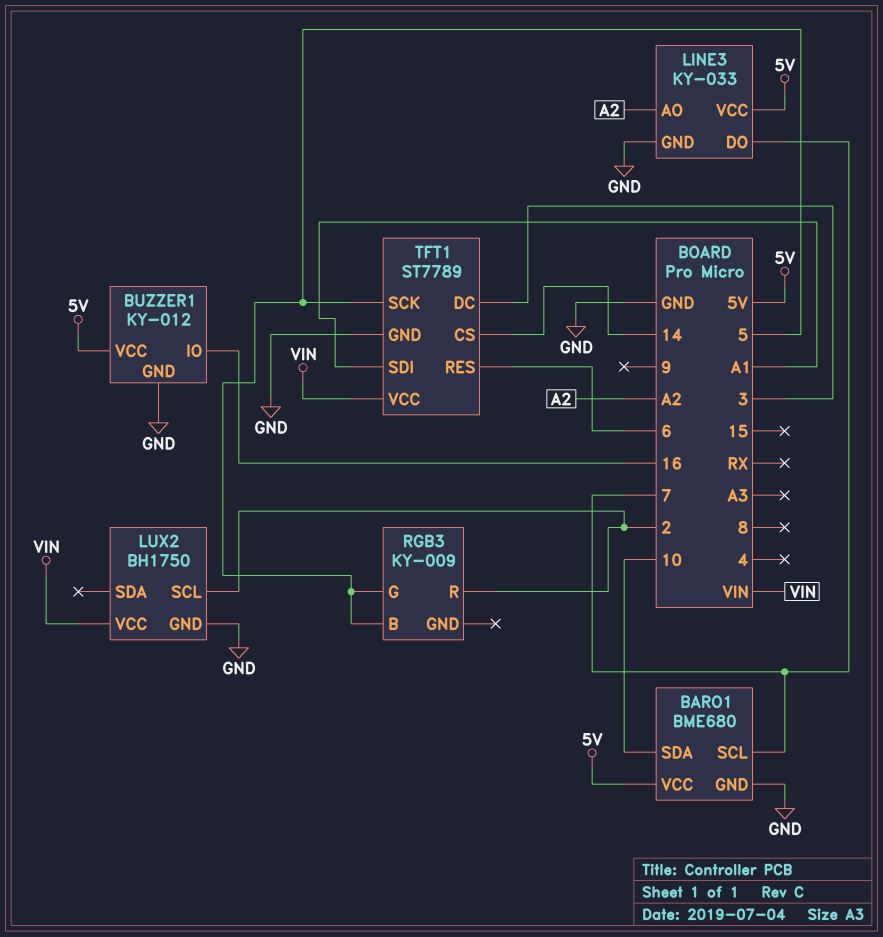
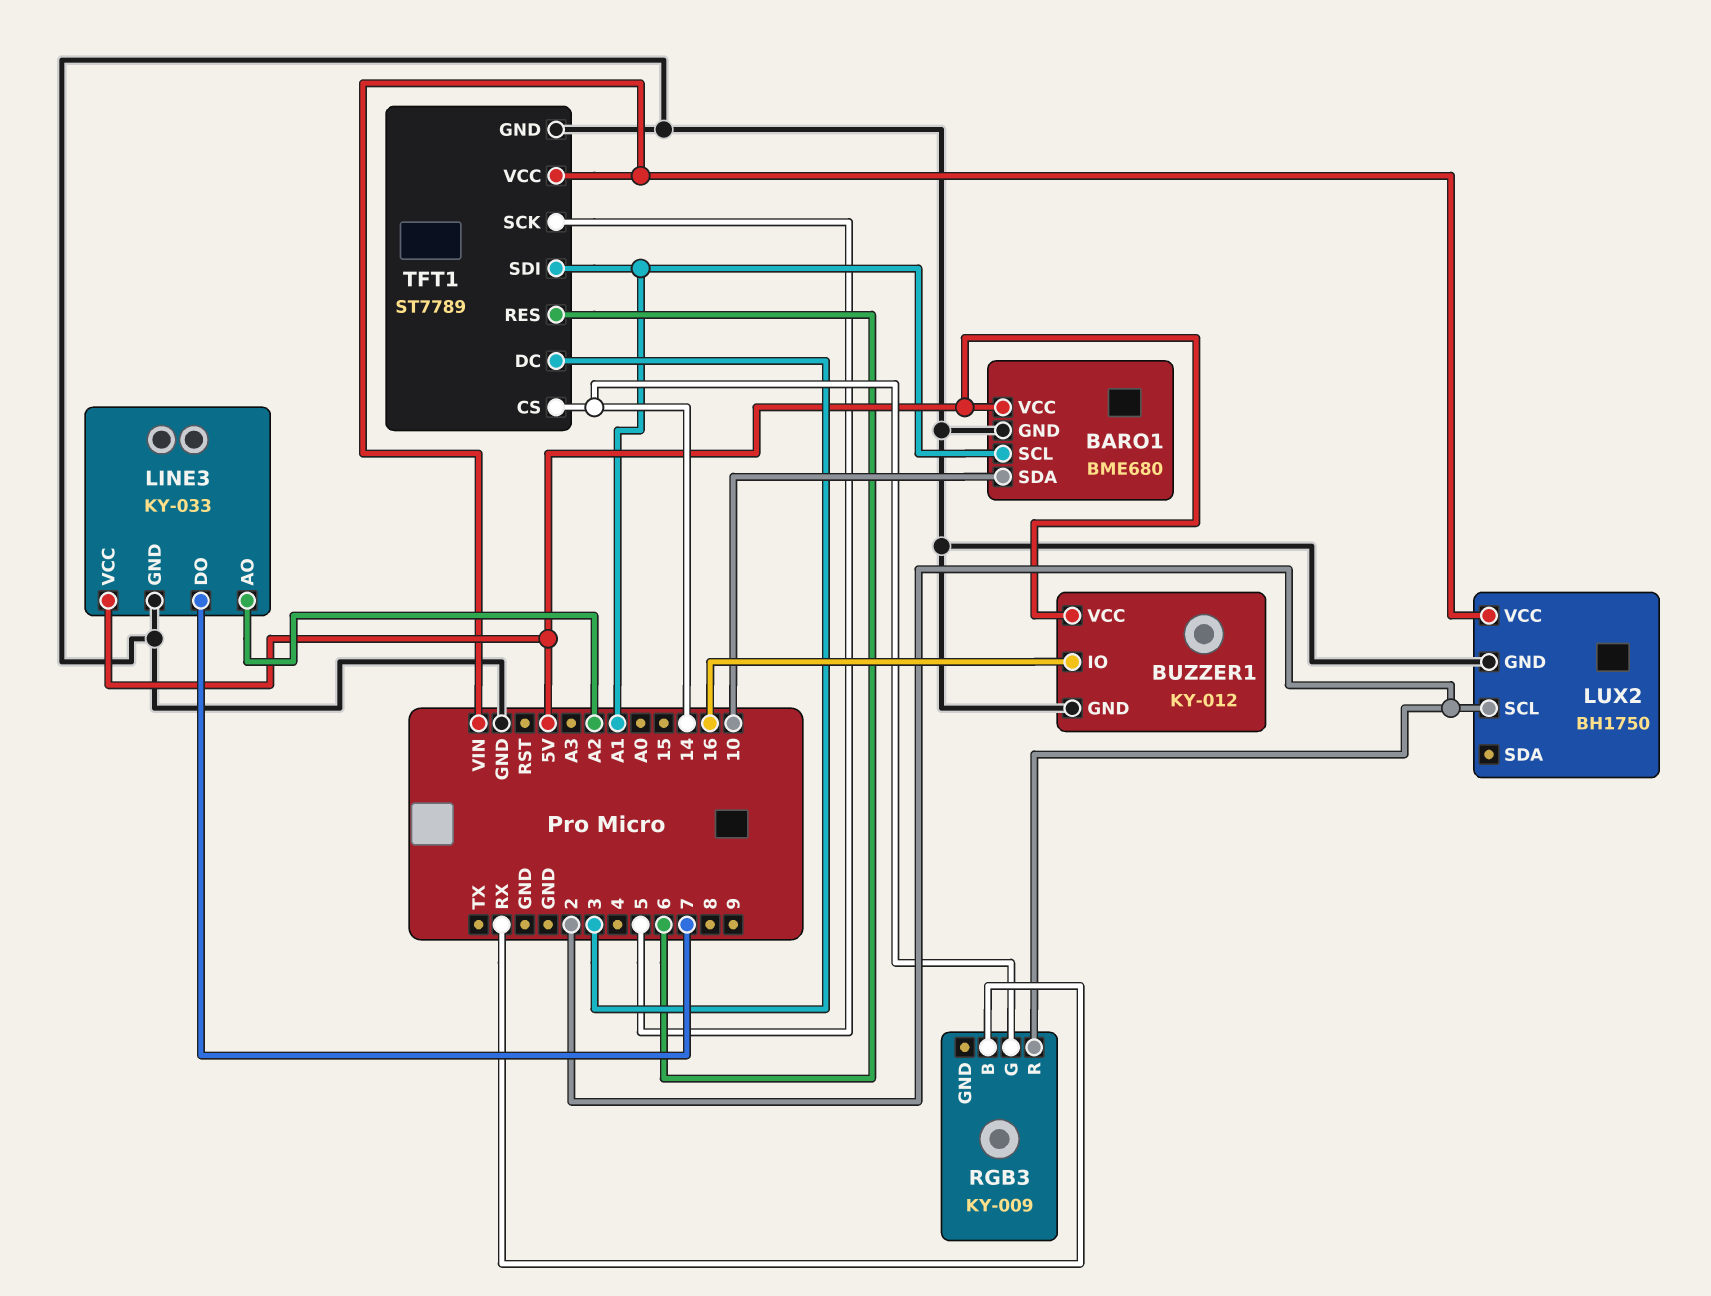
BARO1 pin SCL: 7 -> A1
RGB3 pin B: 5 -> RX
RGB3 pin G: 5 -> 14

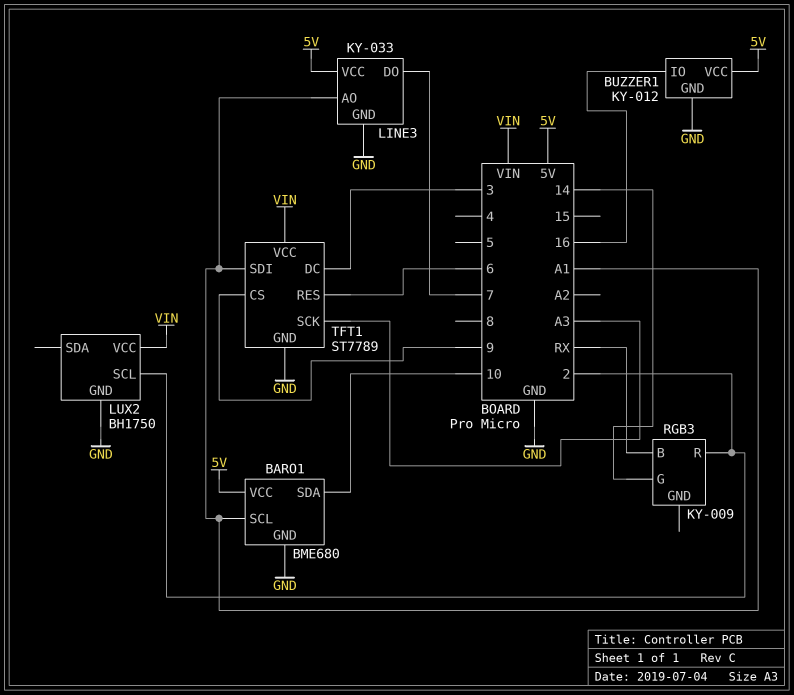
LINE3 pin AO: A2 -> A1
TFT1 pin CS: 14 -> 9
TFT1 pin SCK: 5 -> A3

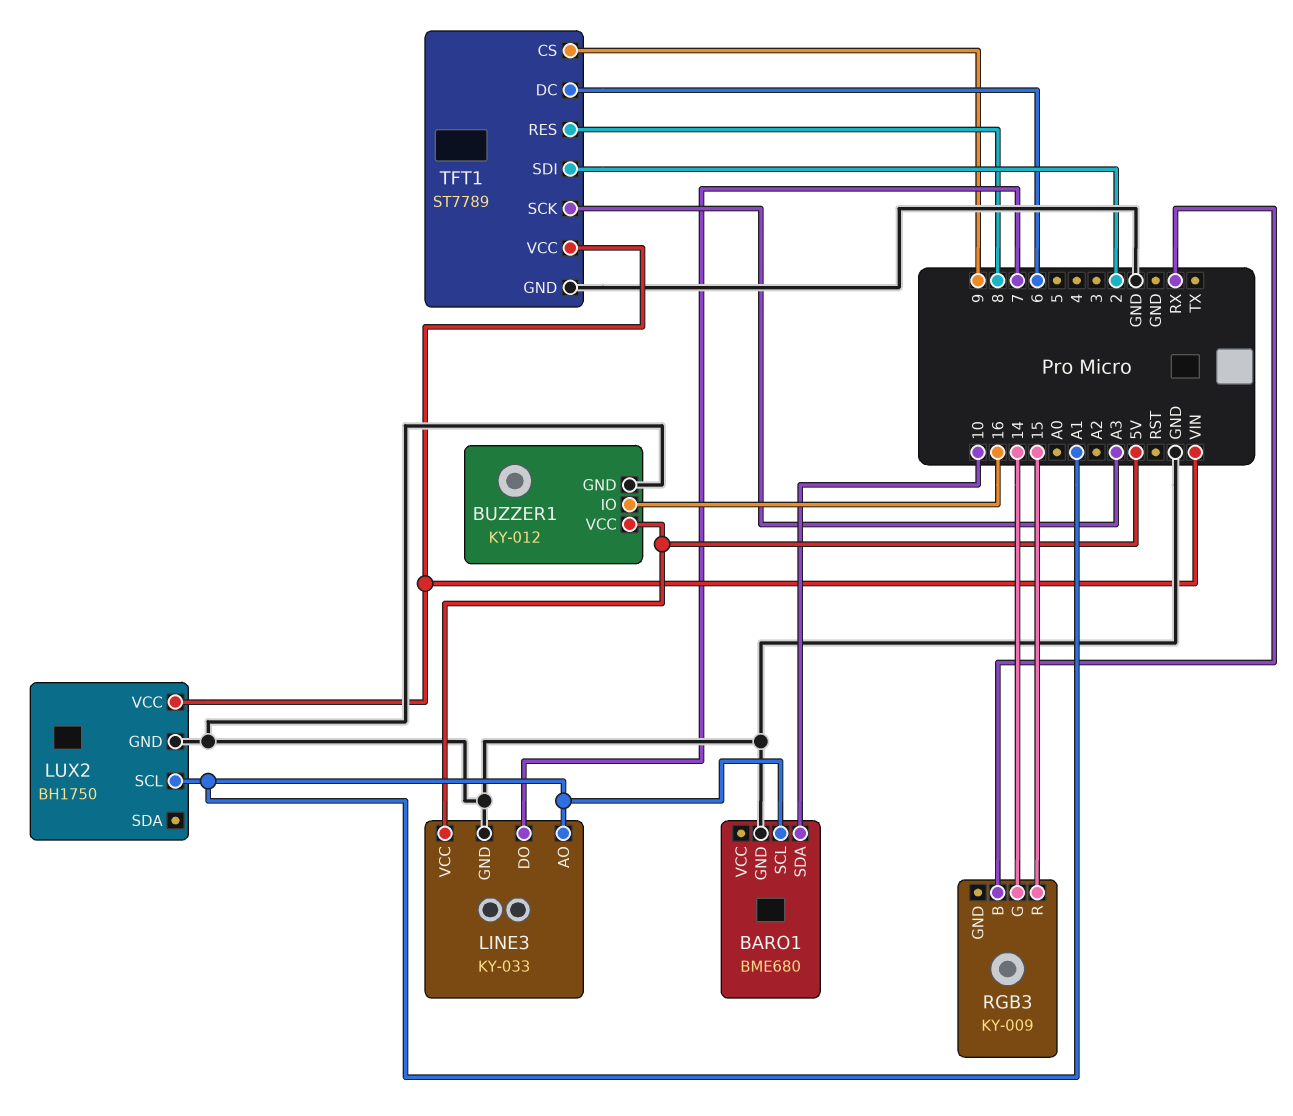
BARO1 pin VCC: 5V -> none
LUX2 pin SCL: 2 -> A1
RGB3 pin R: 2 -> 15
TFT1 pin DC: 3 -> 6
TFT1 pin RES: 6 -> 8
TFT1 pin SDI: A1 -> 2

